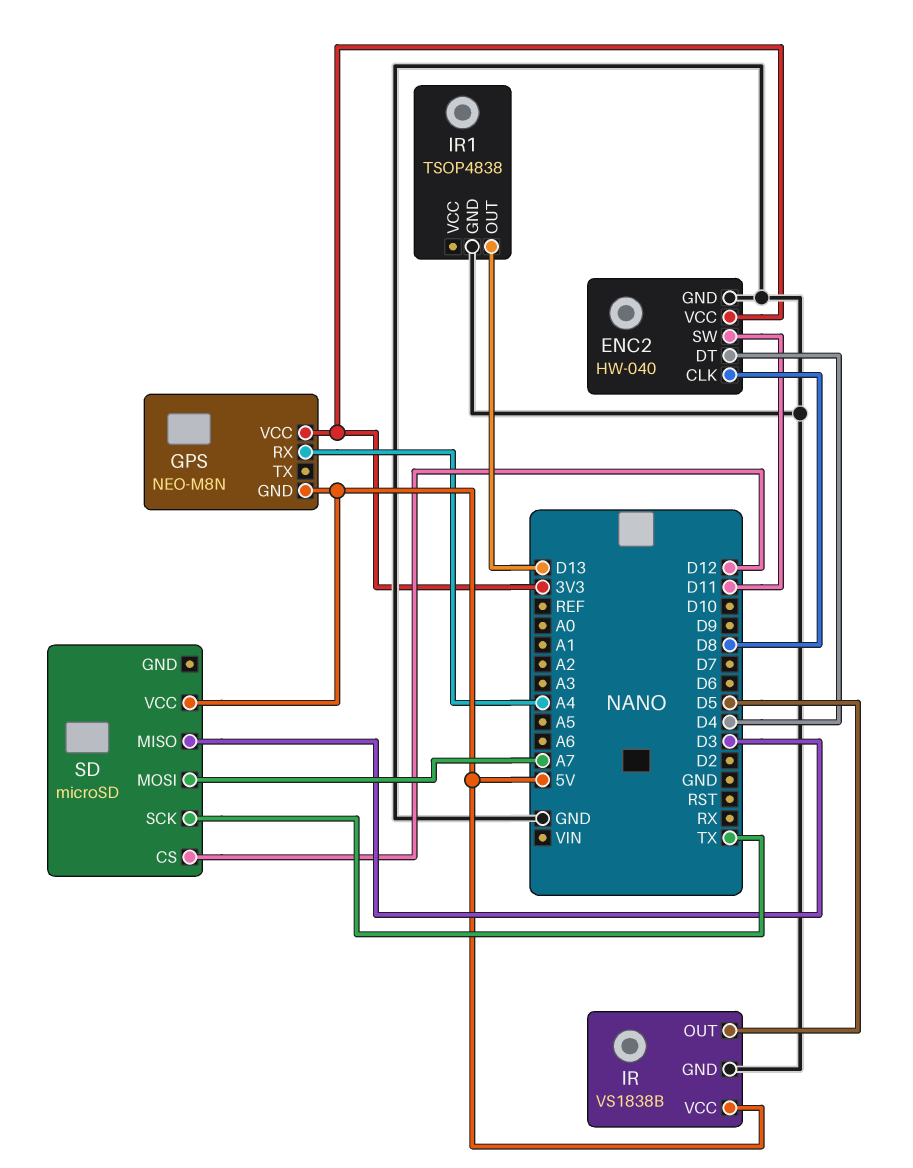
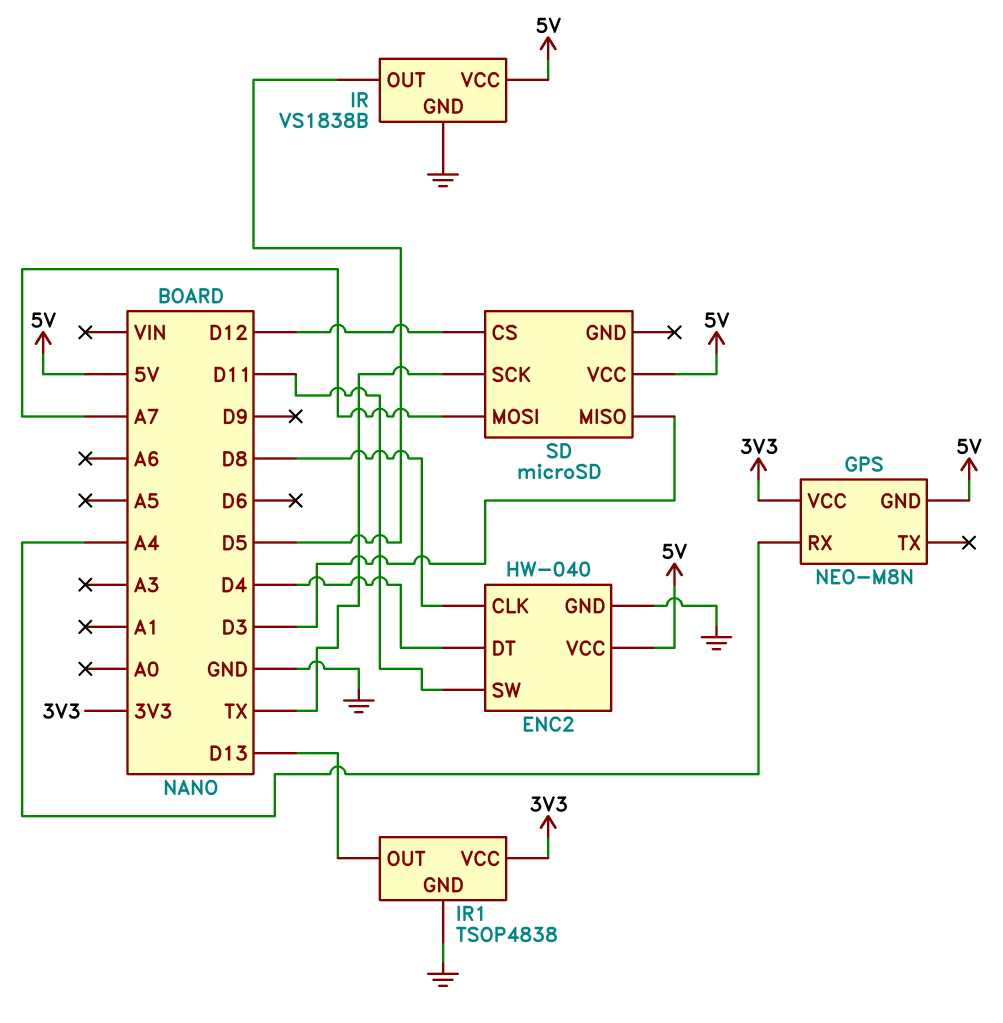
ENC2 pin VCC: 3V3 -> 5V
IR1 pin VCC: none -> 3V3

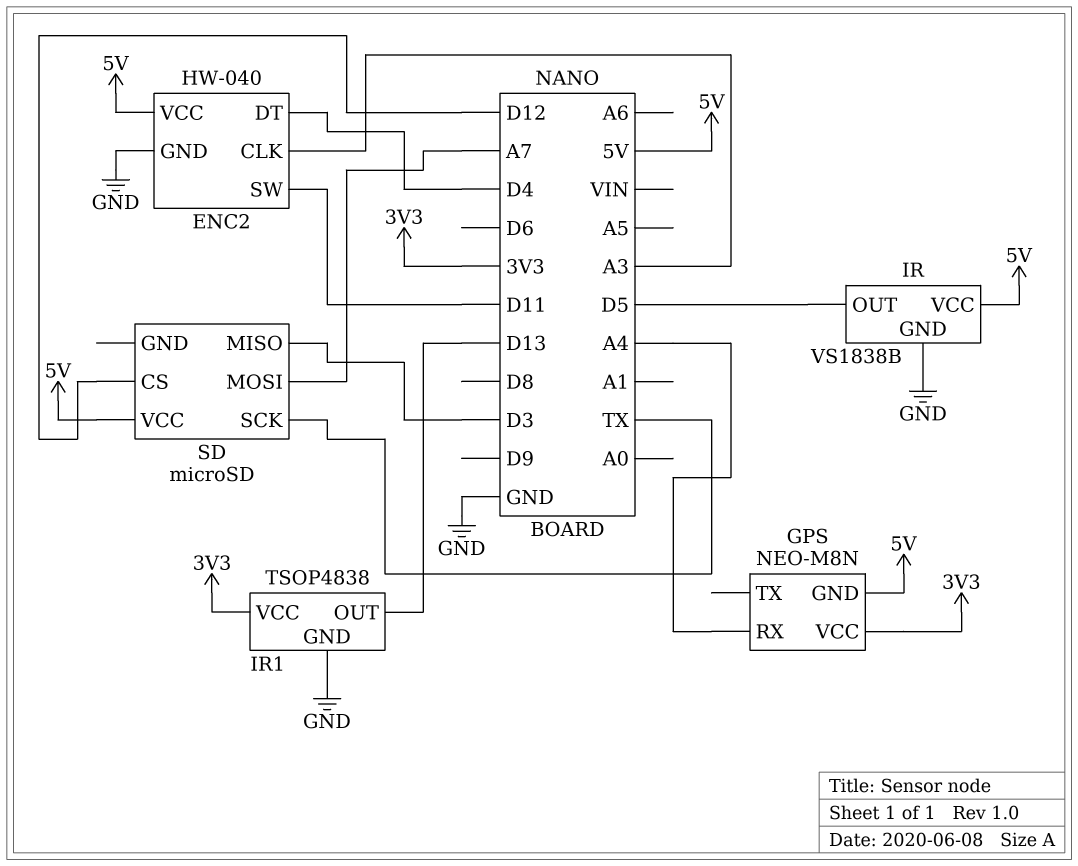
ENC2 pin CLK: D8 -> A3

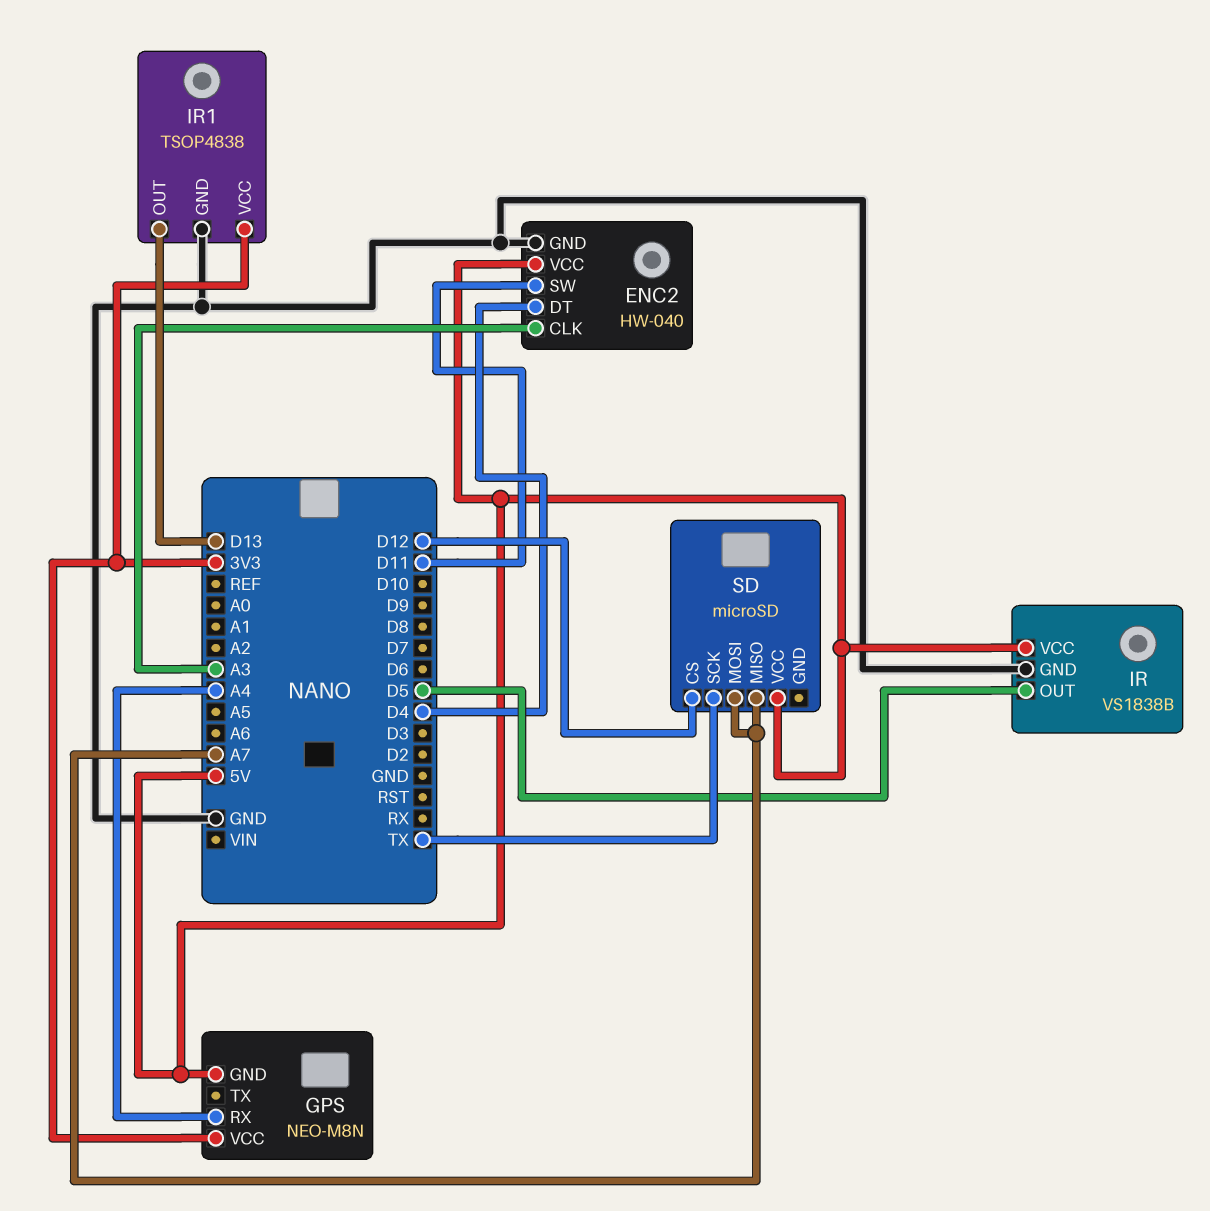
SD pin MISO: D3 -> A7

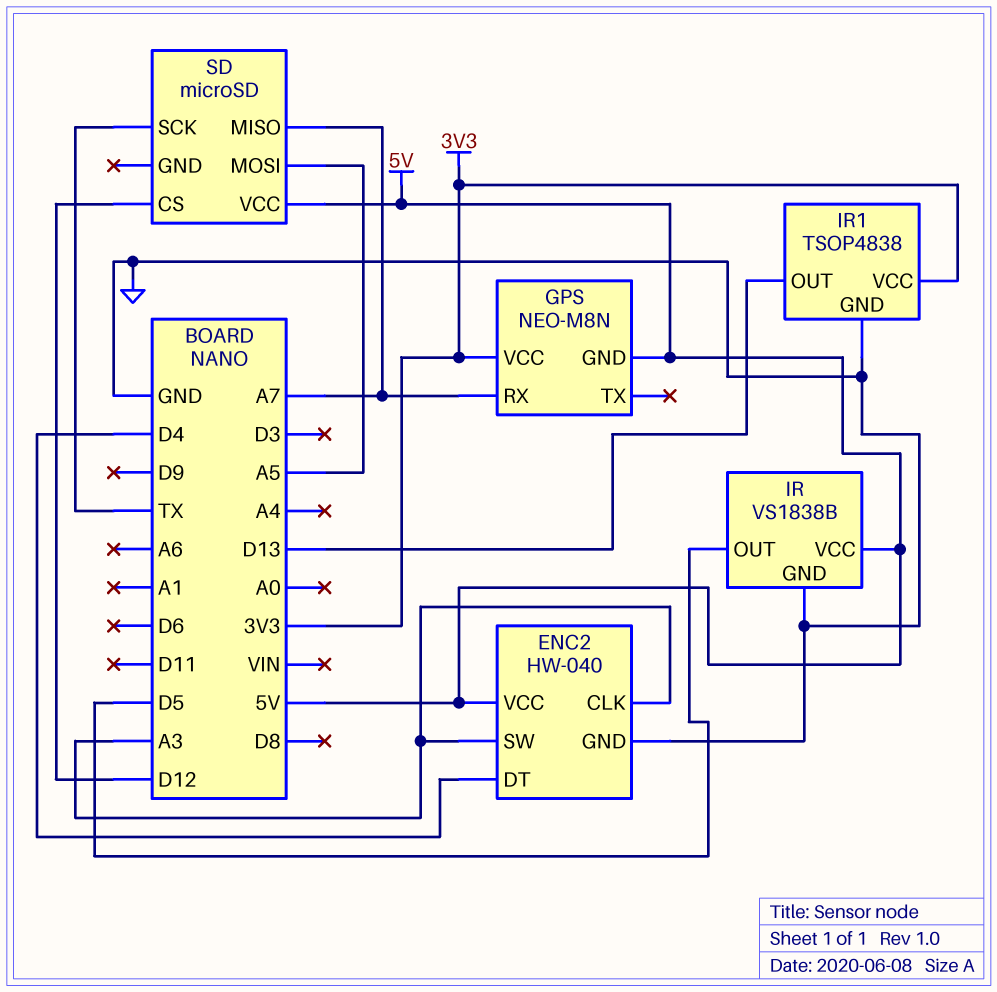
ENC2 pin SW: D11 -> A3
GPS pin RX: A4 -> A7
SD pin MOSI: A7 -> A5

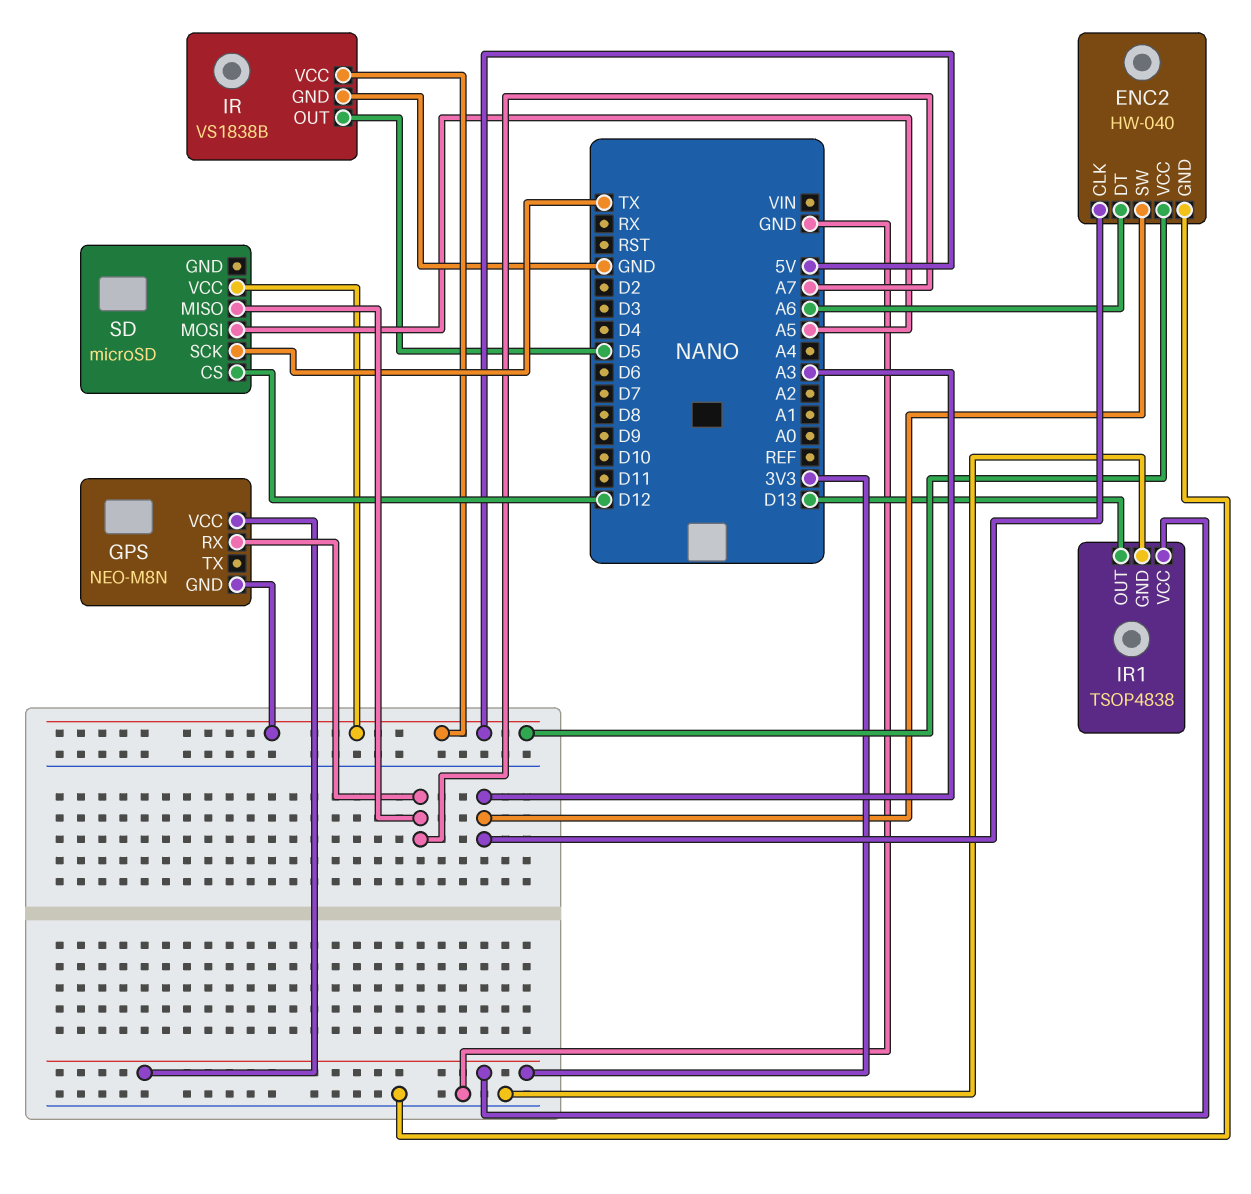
ENC2 pin DT: D4 -> A6

